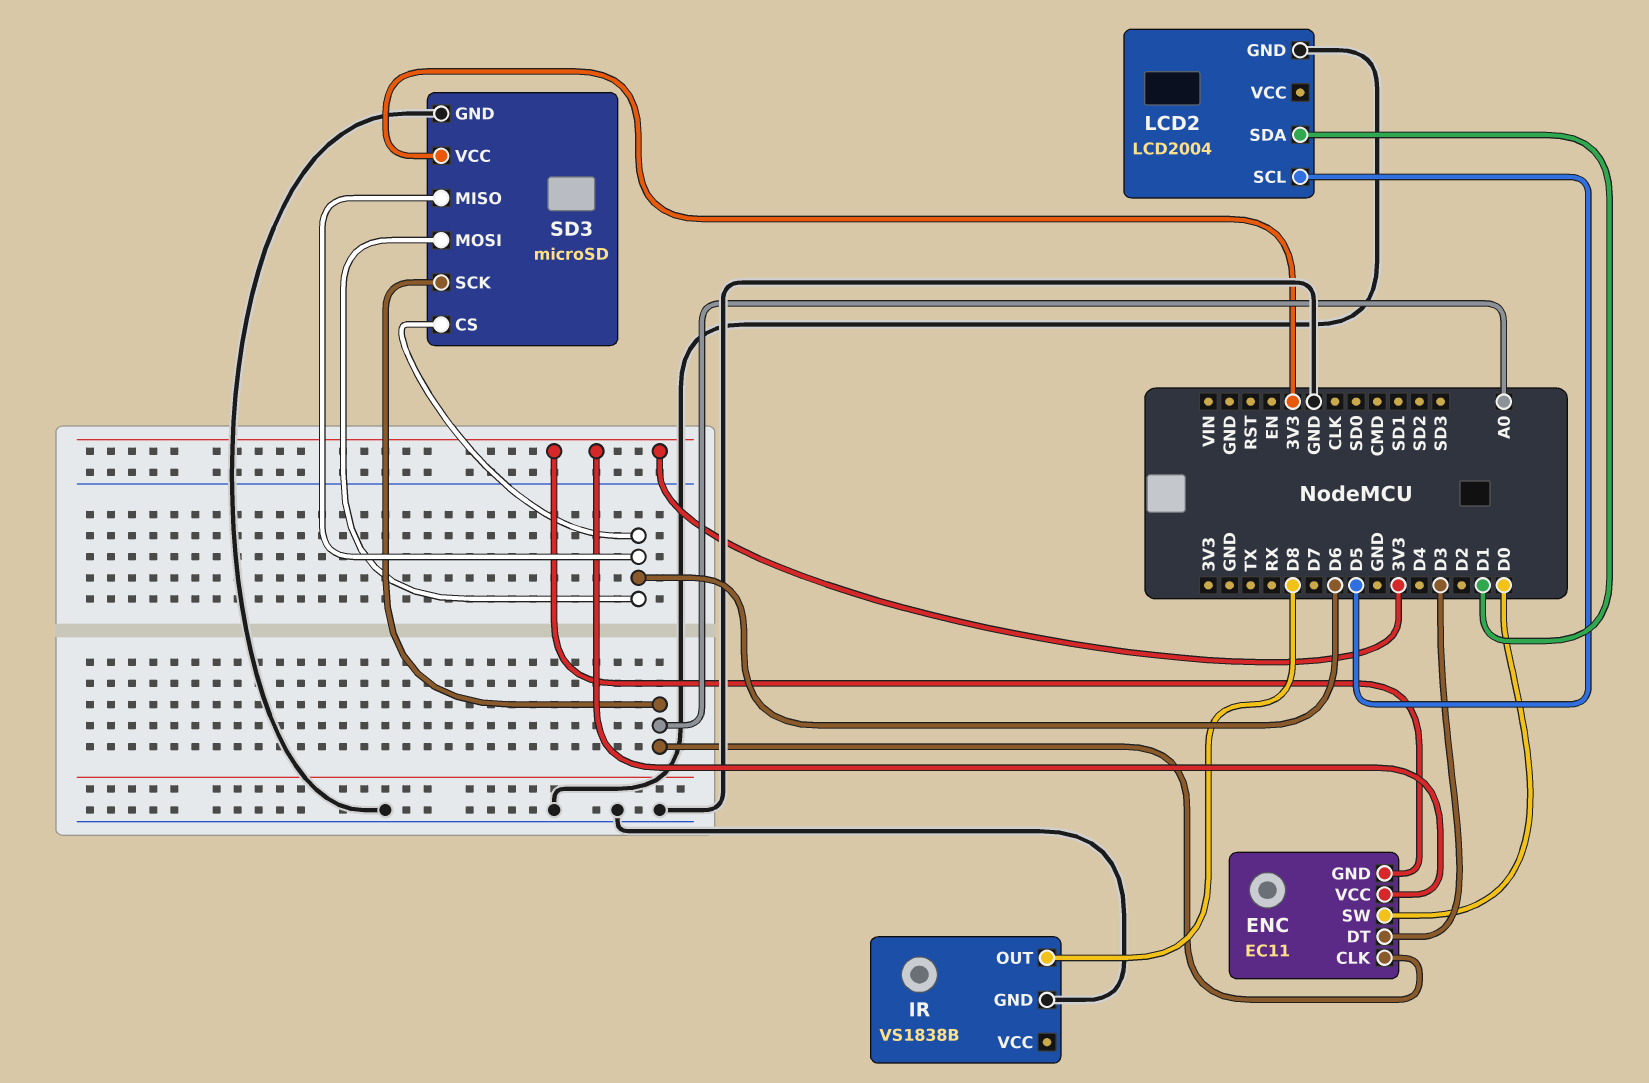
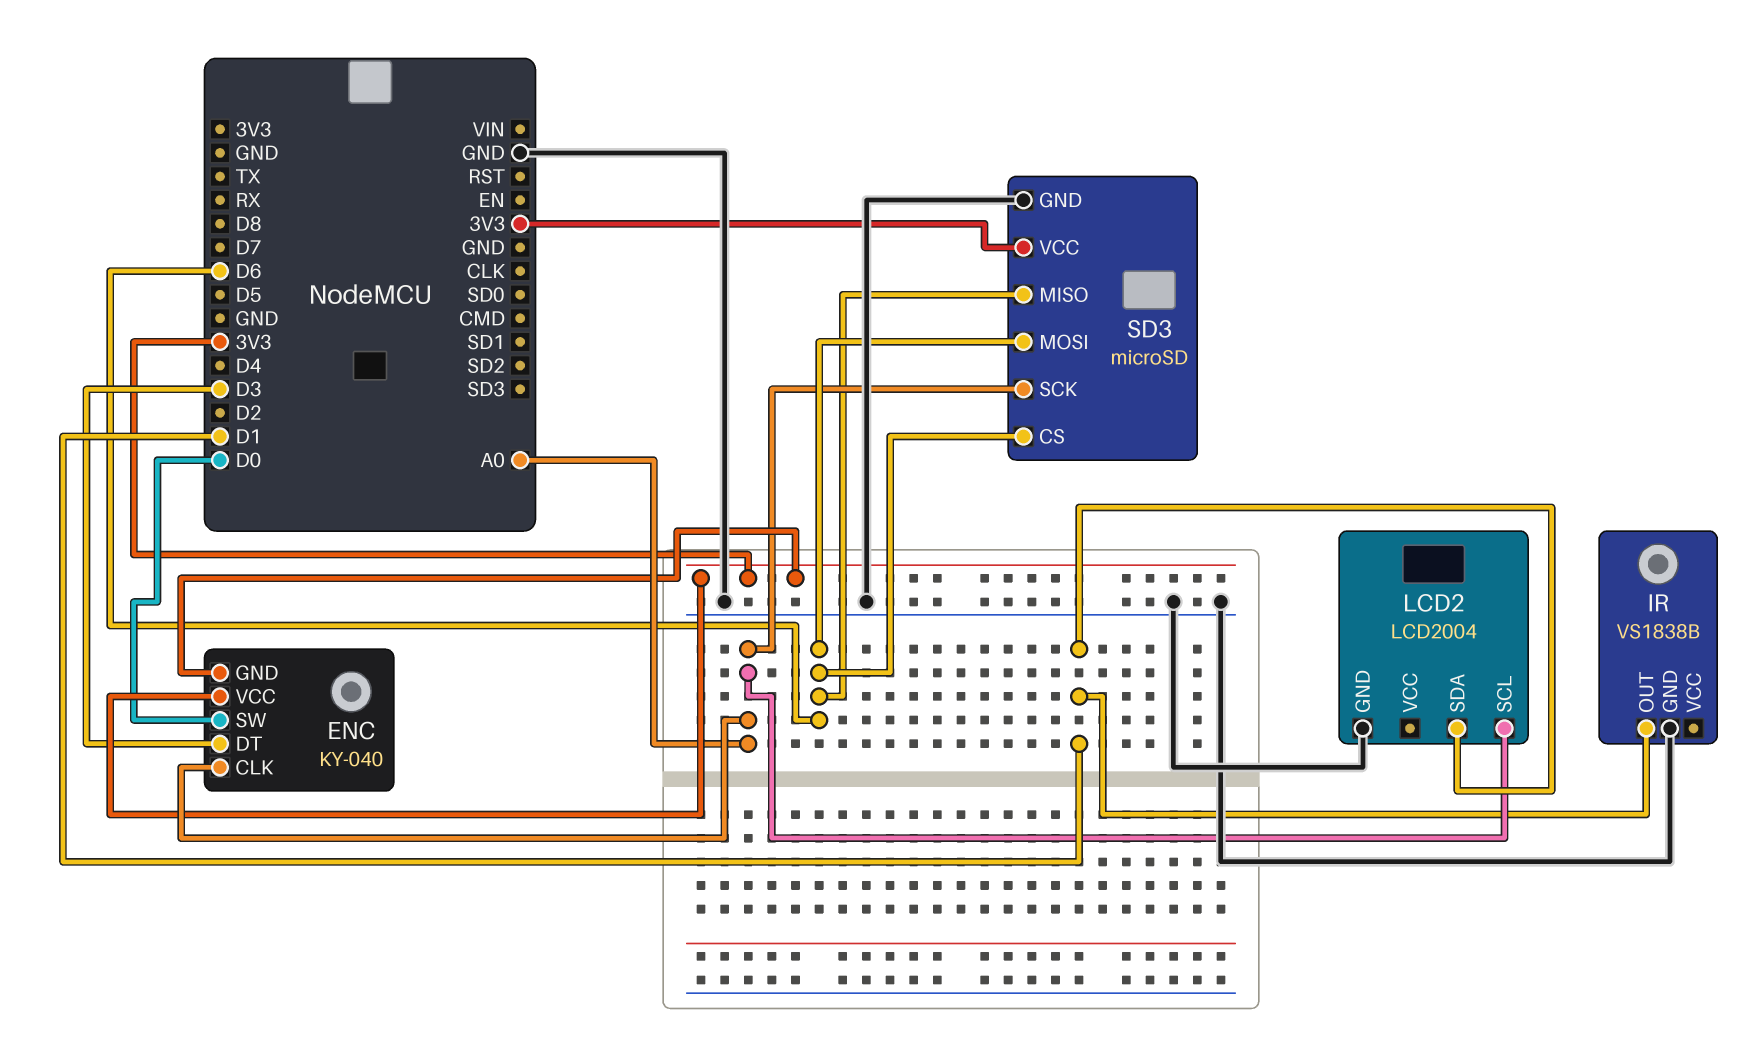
ENC: EC11 -> KY-040
IR pin OUT: D8 -> D1
LCD2 pin SCL: D5 -> A0

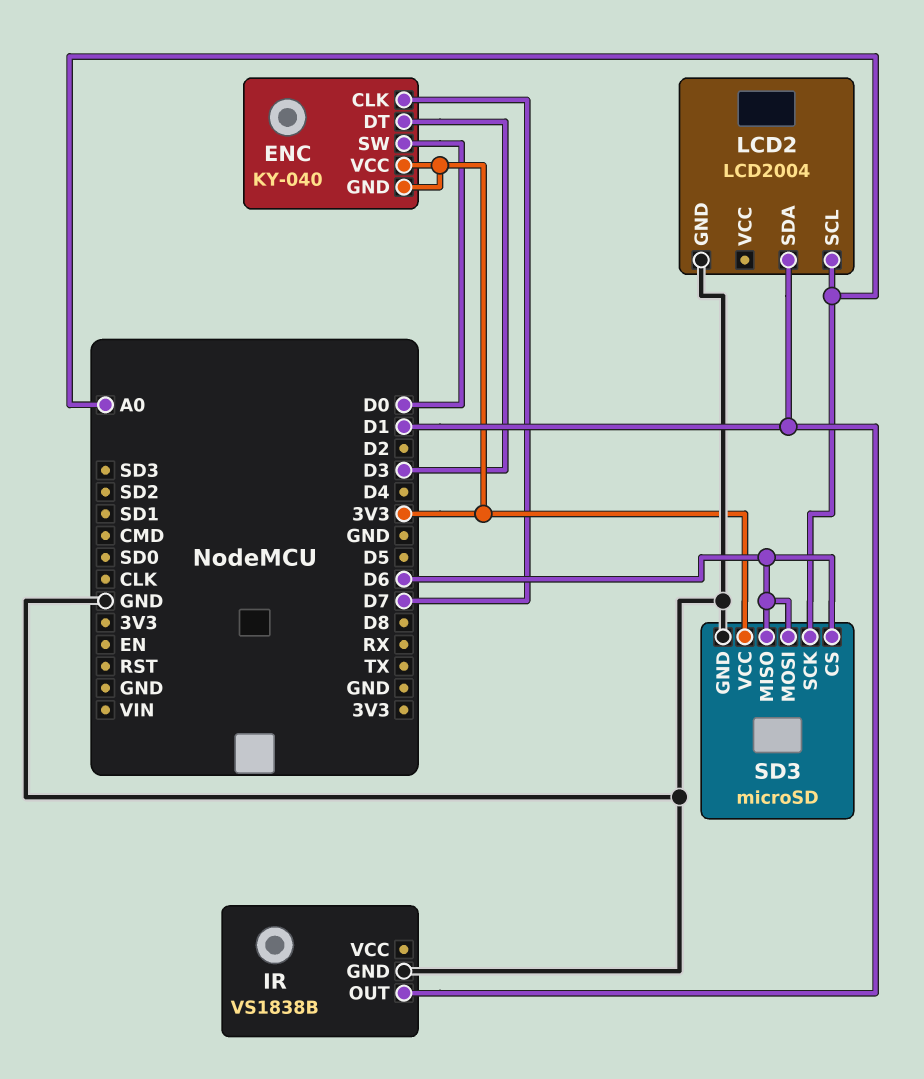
ENC pin CLK: A0 -> D7

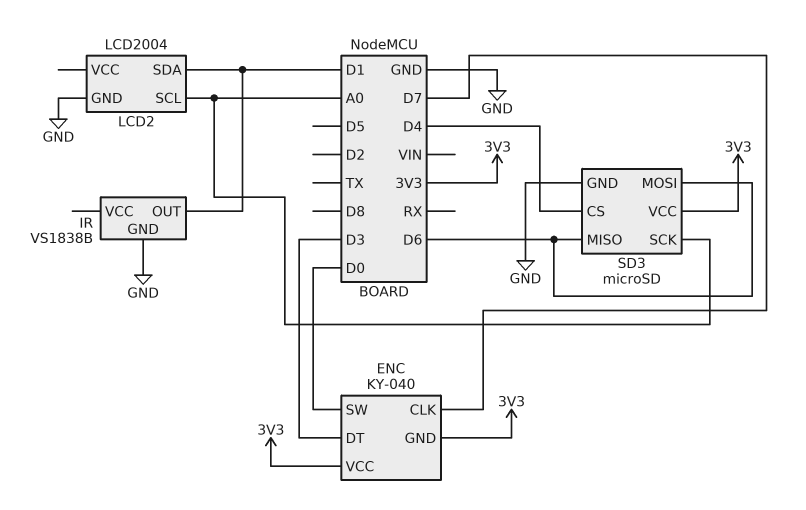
SD3 pin CS: D6 -> D4

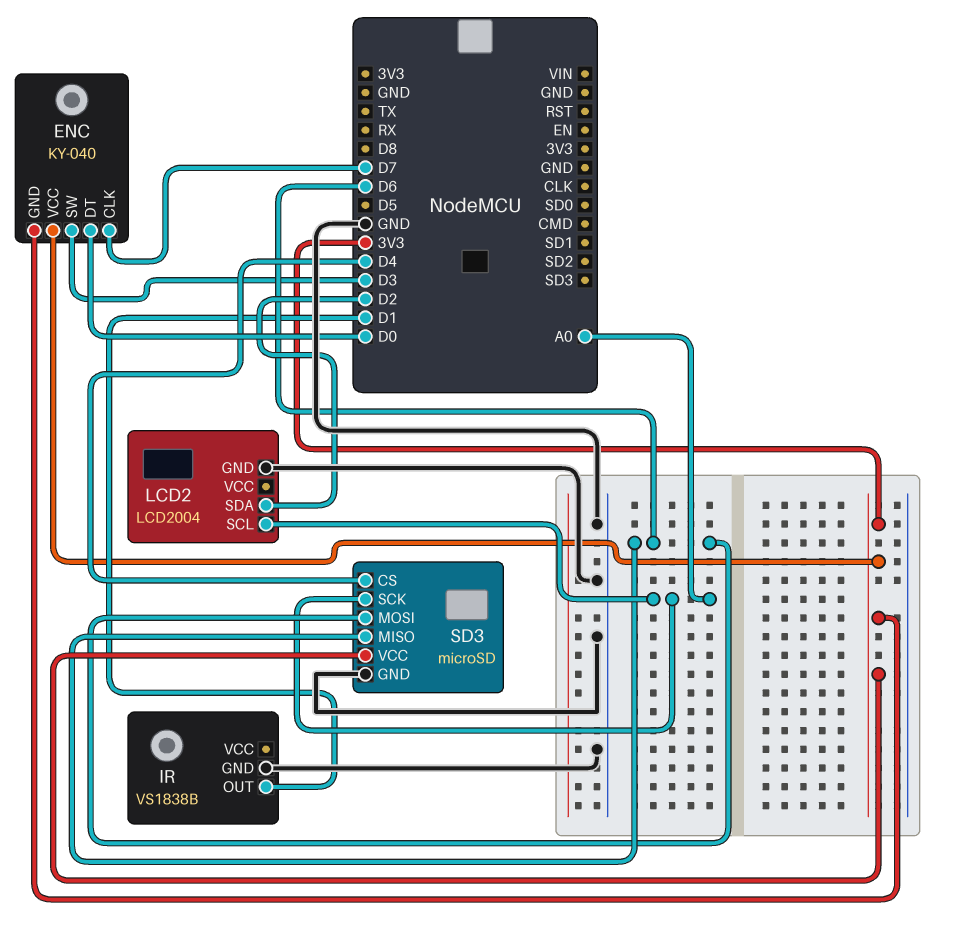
ENC pin DT: D3 -> D0
ENC pin SW: D0 -> D3
LCD2 pin SDA: D1 -> D2

